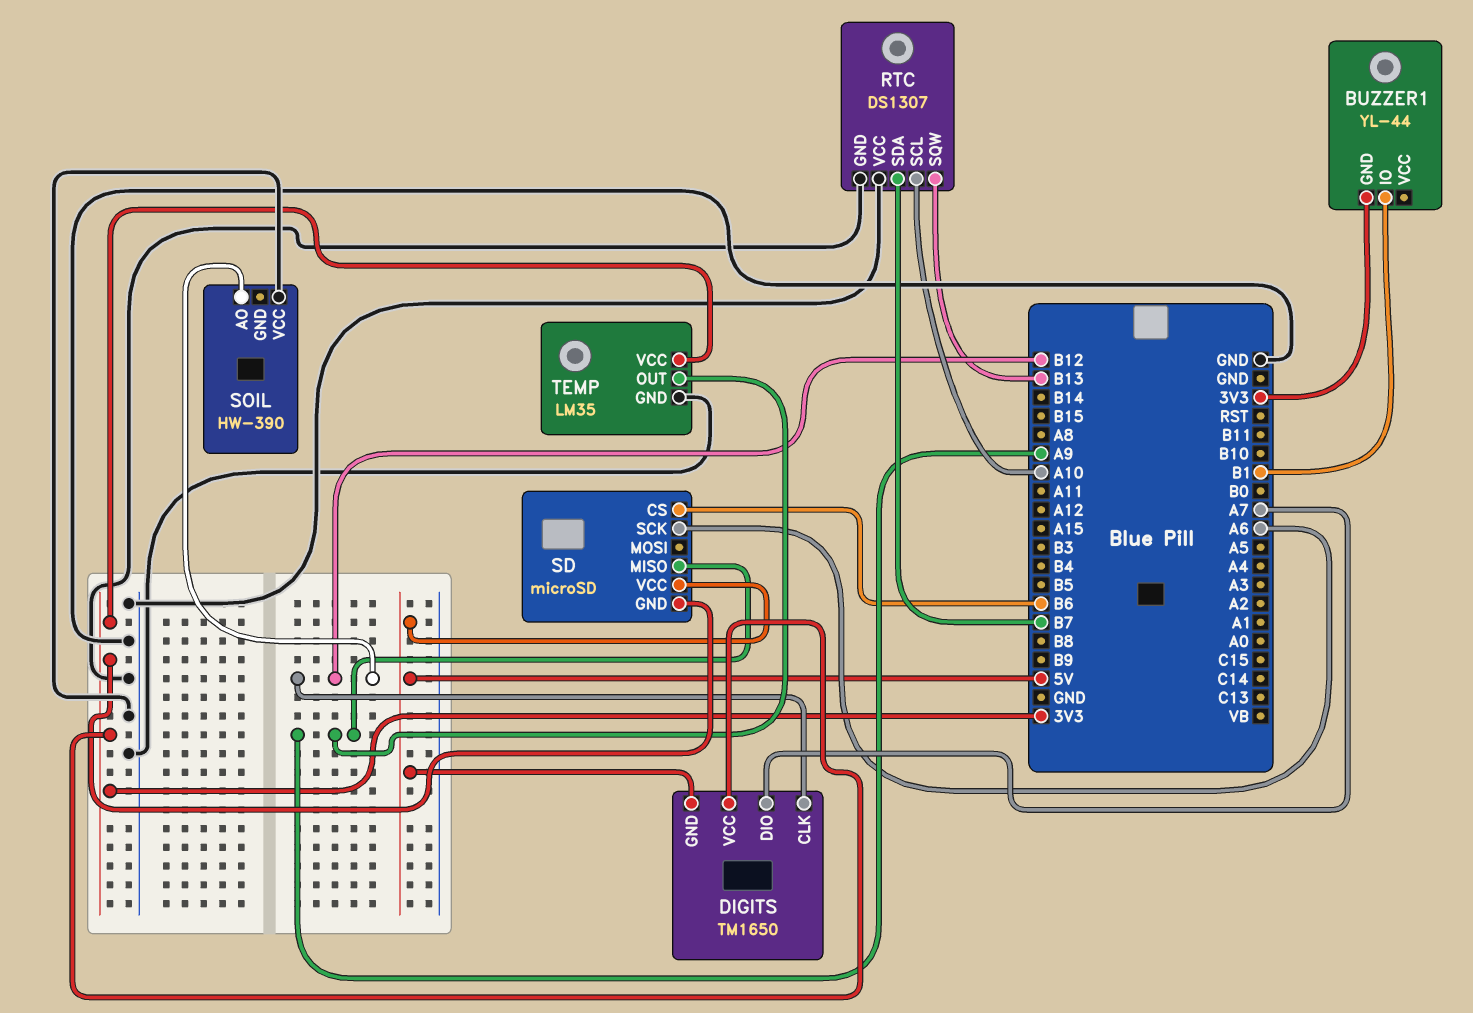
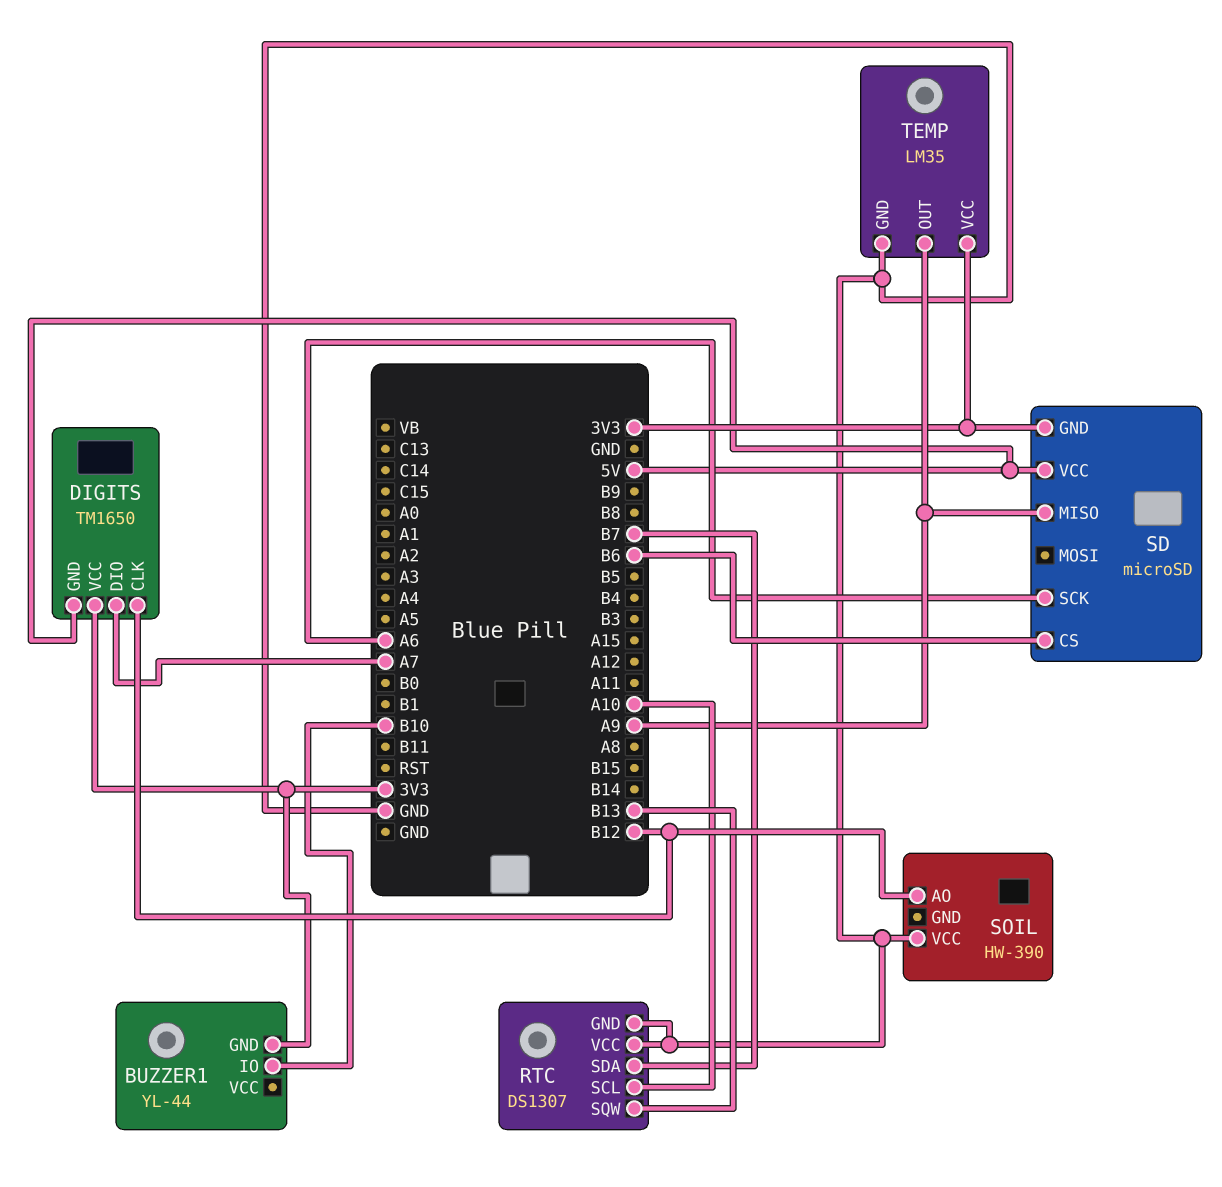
BUZZER1 pin IO: B1 -> B10

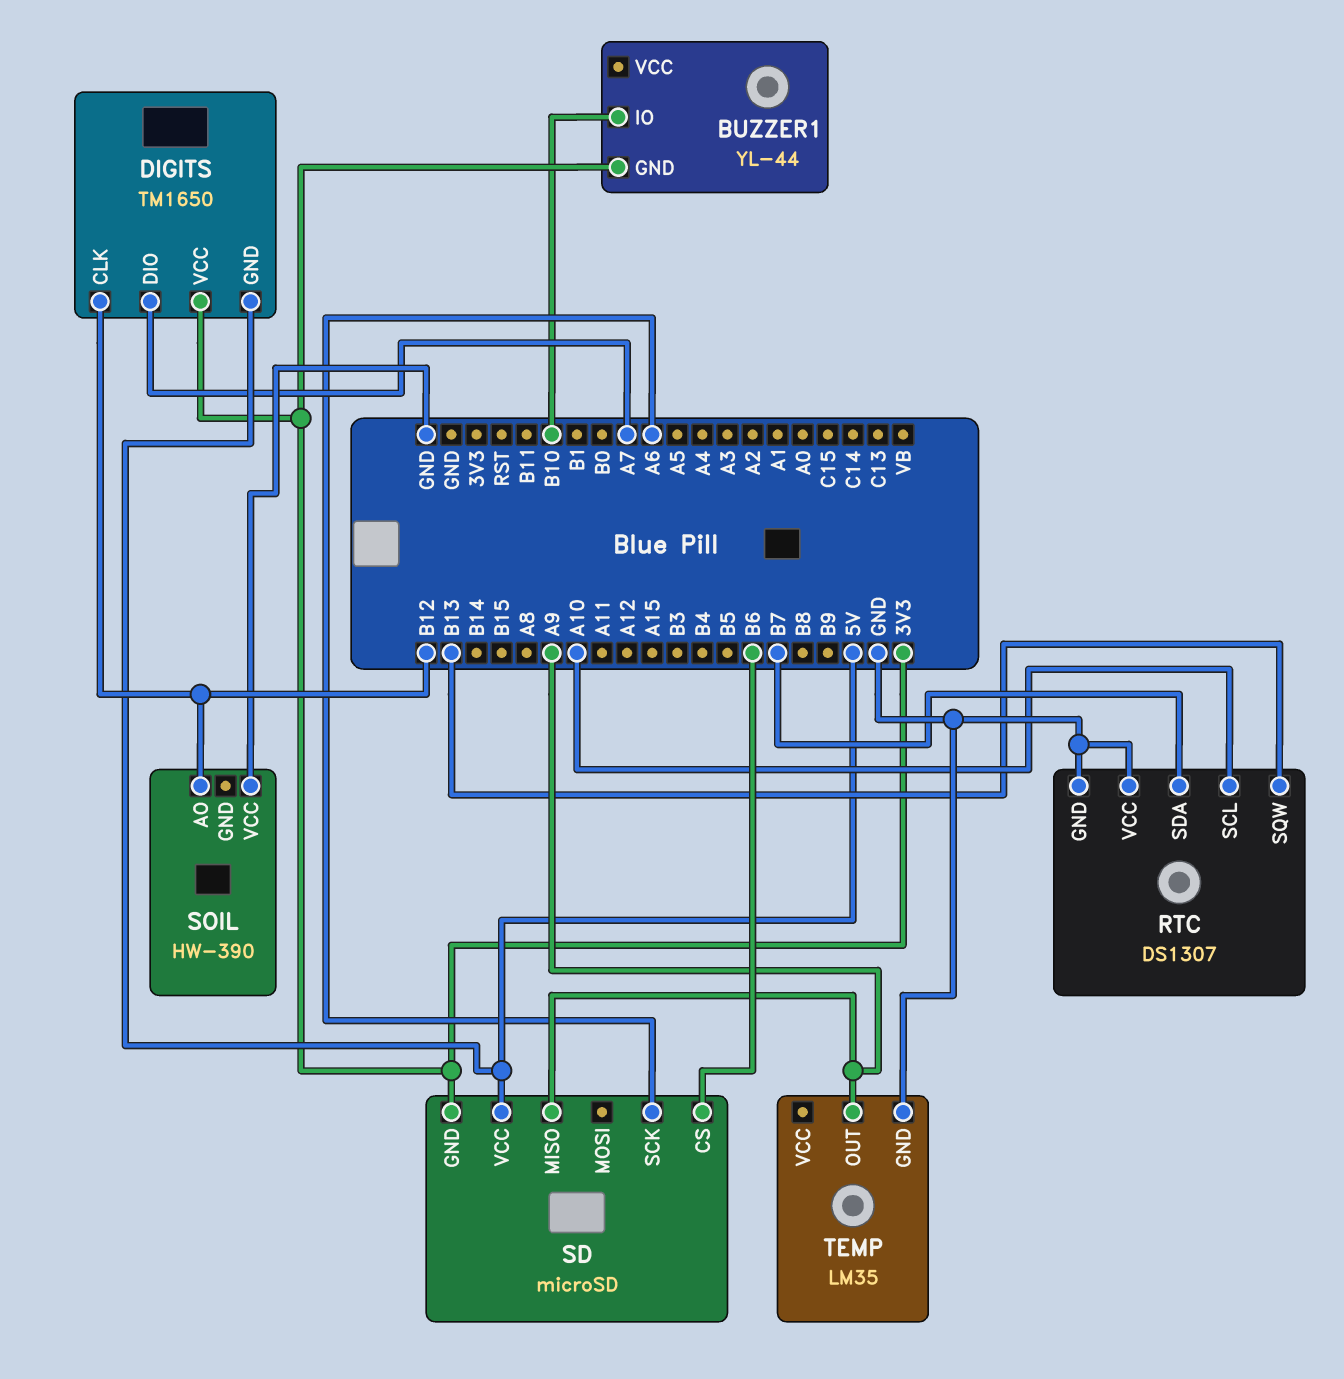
TEMP pin VCC: 3V3 -> none

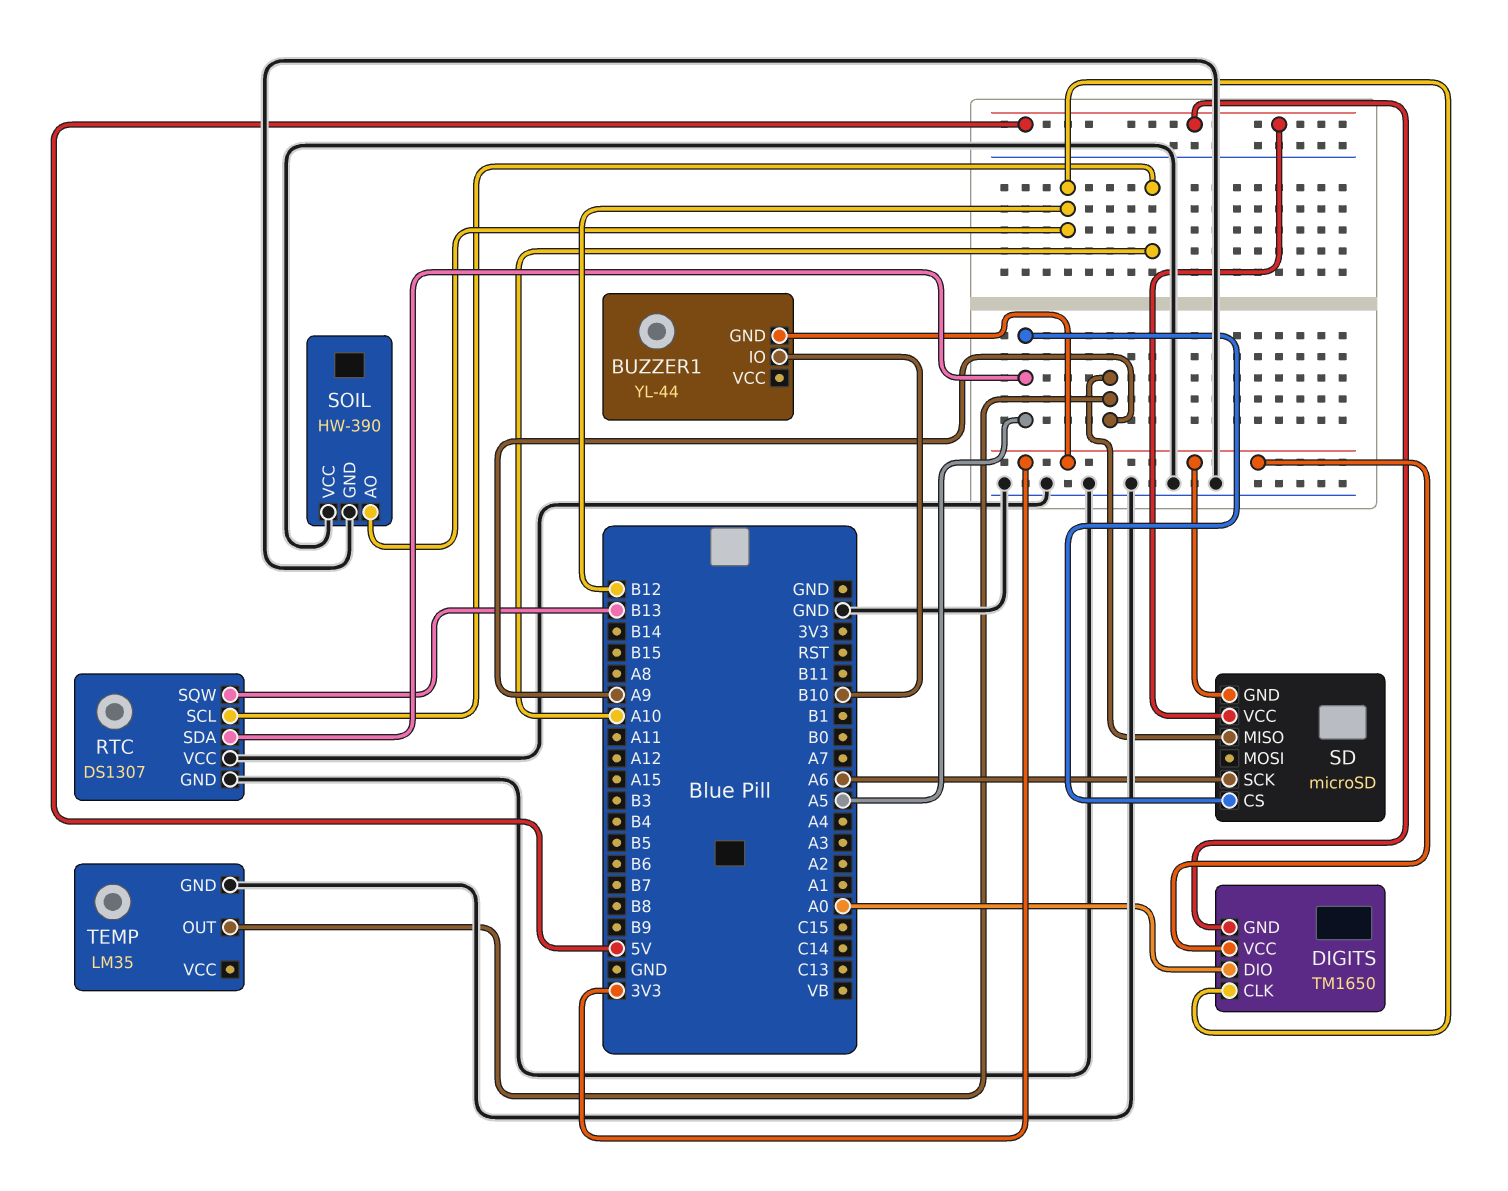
DIGITS pin DIO: A7 -> A0
RTC pin SDA: B7 -> A5
SD pin CS: B6 -> A5
SOIL pin GND: none -> GND

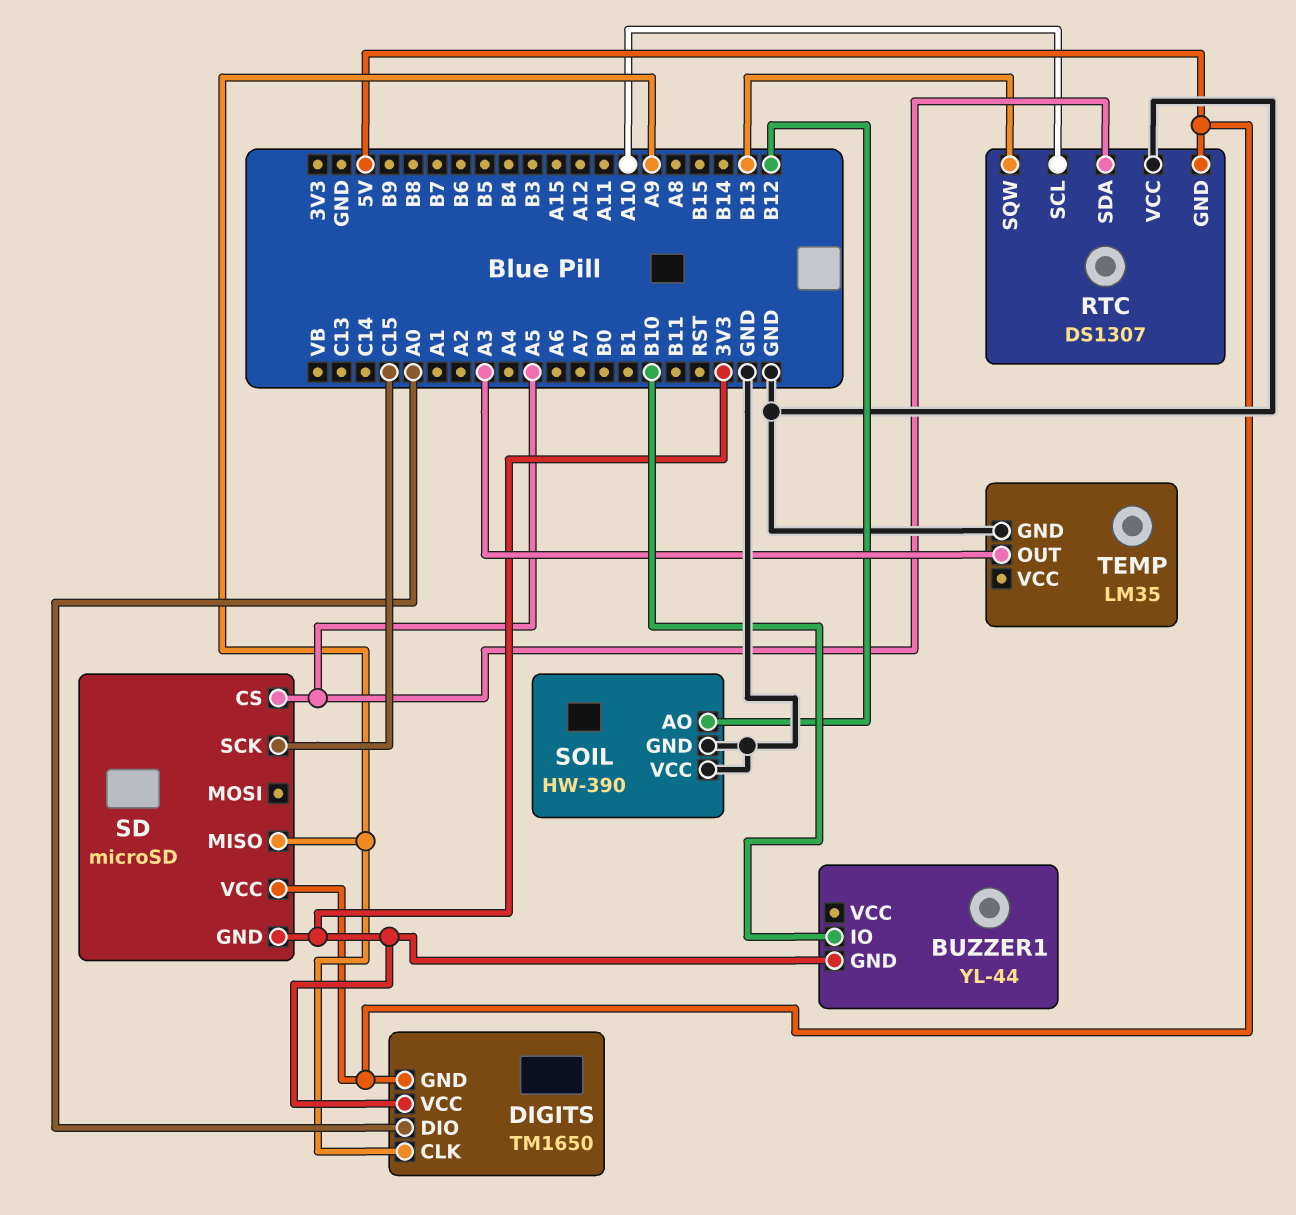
DIGITS pin CLK: B12 -> A9
RTC pin GND: GND -> 5V
SD pin SCK: A6 -> C15
TEMP pin OUT: A9 -> A3

